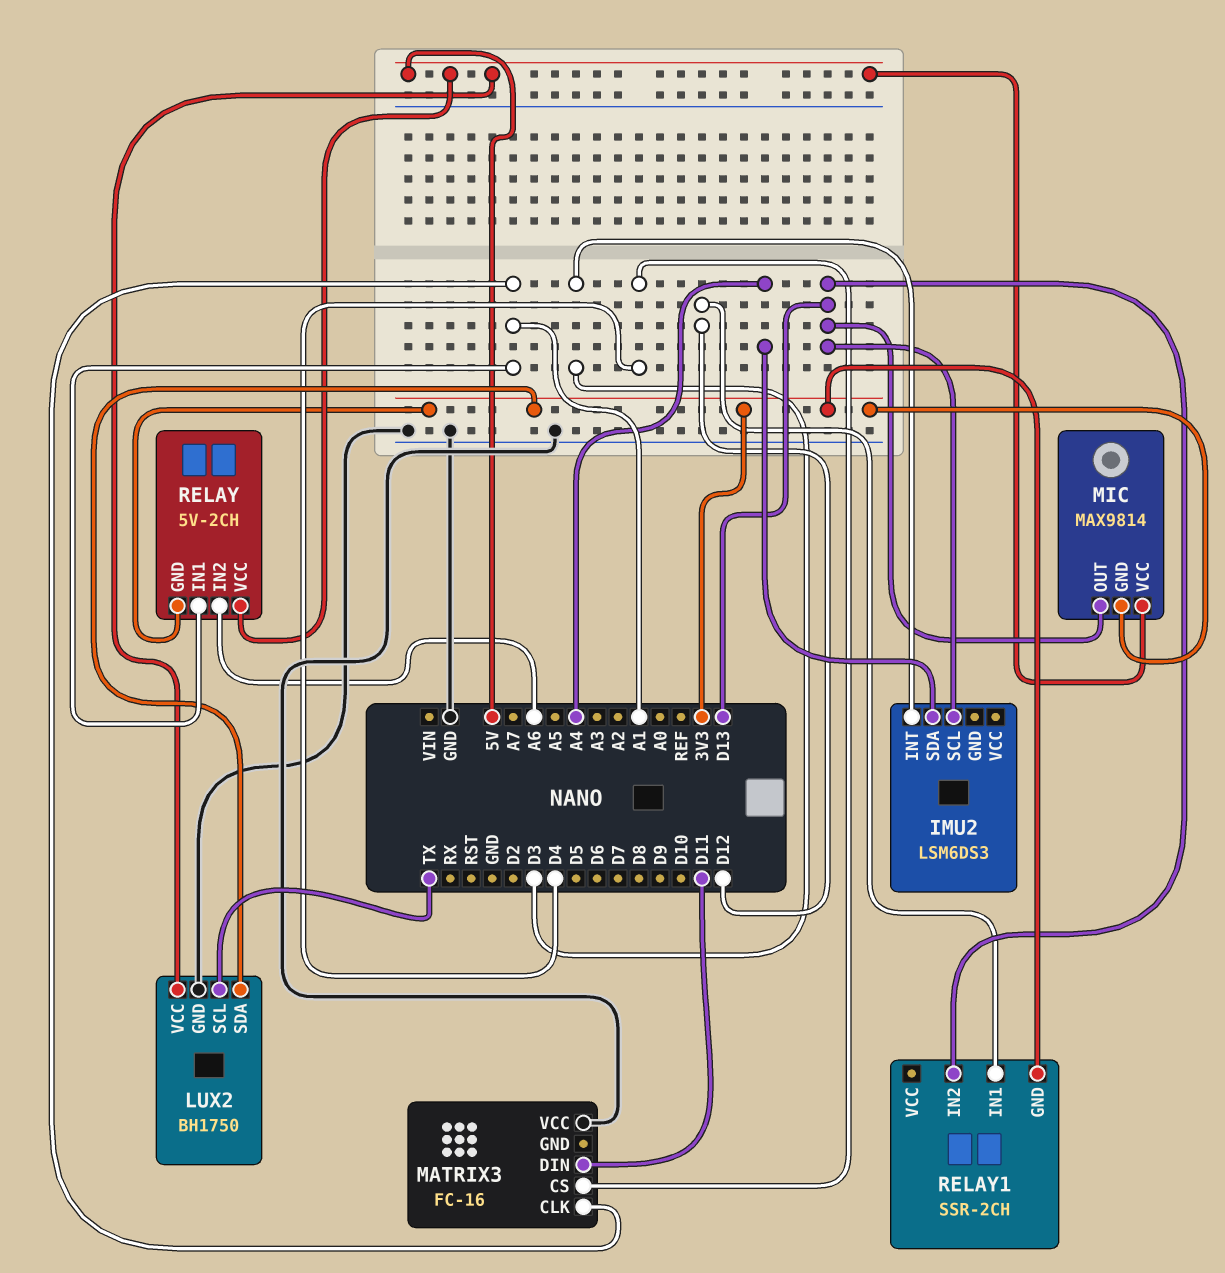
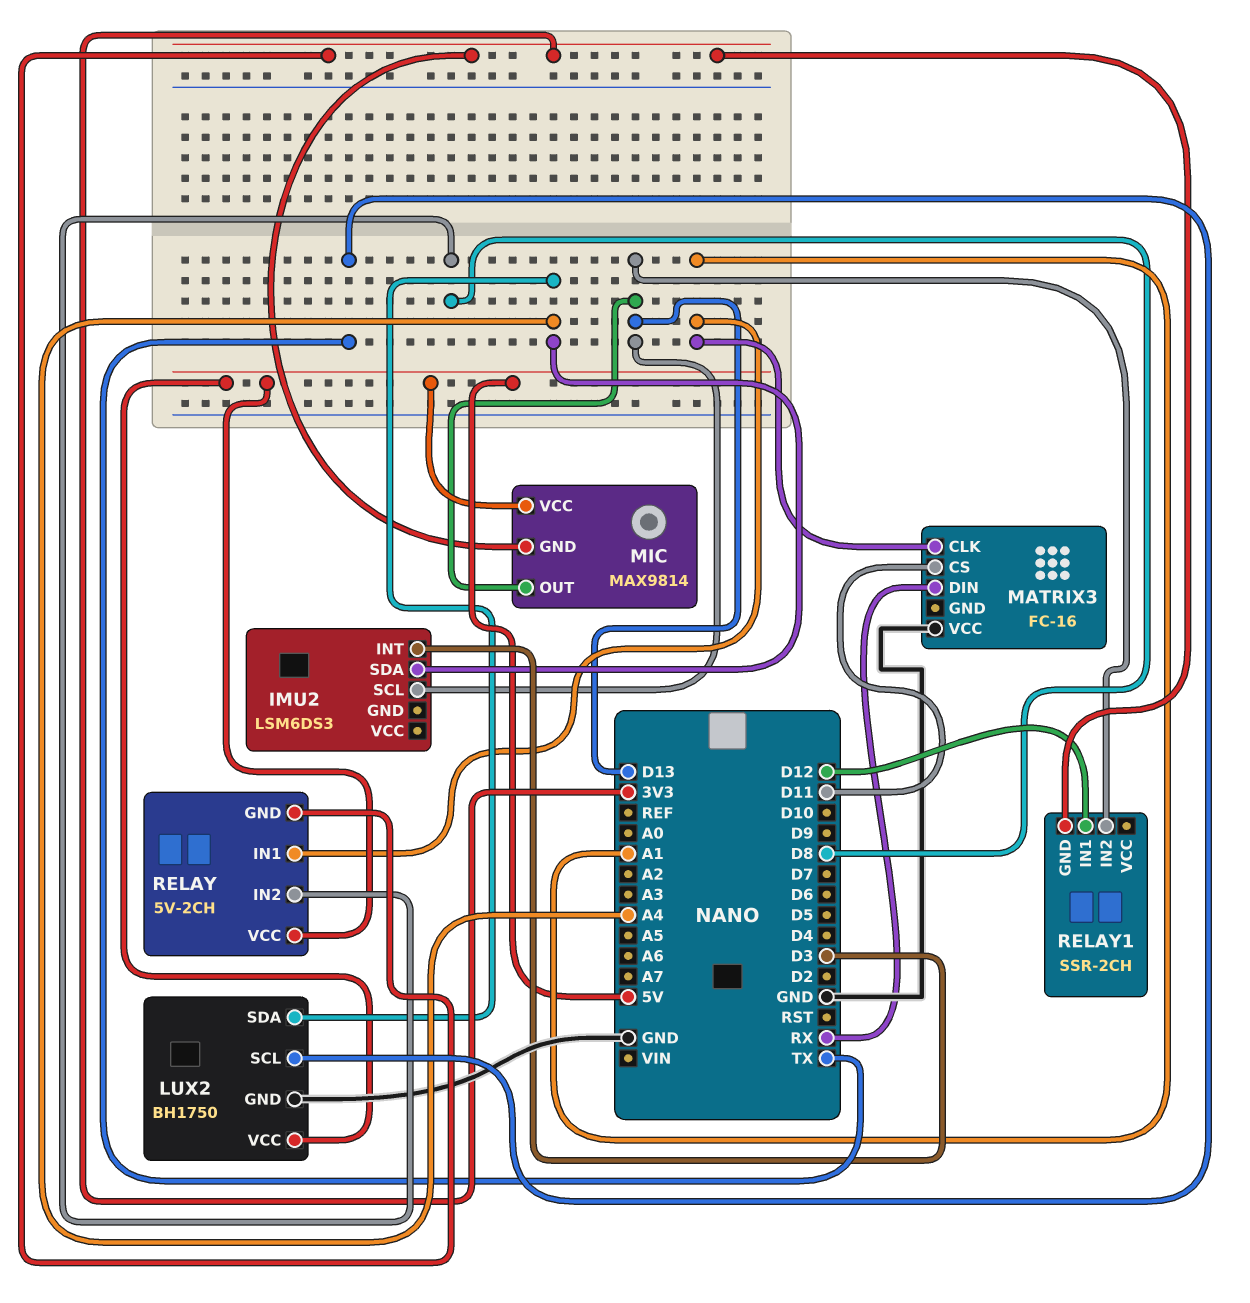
LUX2 pin SDA: 3V3 -> A4
MATRIX3 pin CS: D4 -> D11
MATRIX3 pin DIN: D11 -> RX
RELAY pin IN2: A6 -> D8

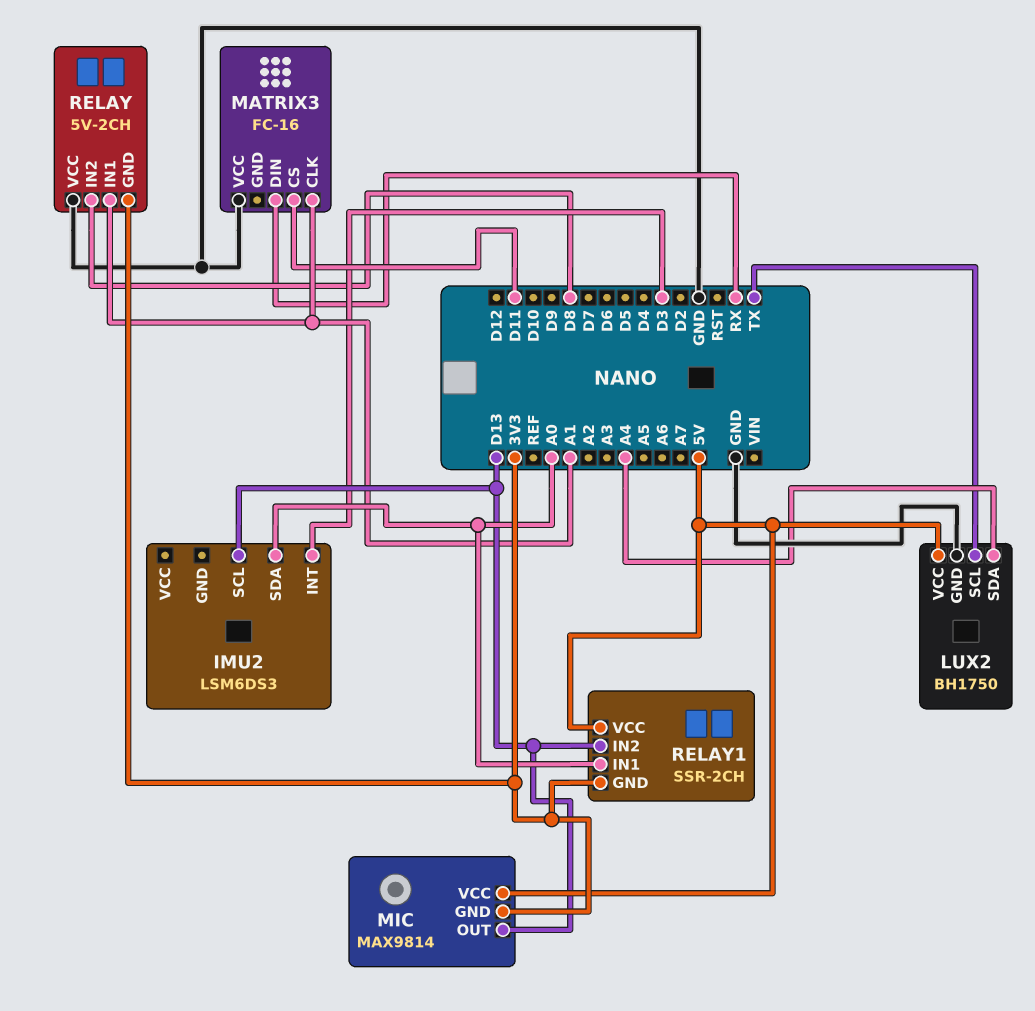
IMU2 pin SDA: A4 -> A0
RELAY pin VCC: 5V -> GND
RELAY1 pin IN1: D12 -> A0
RELAY1 pin VCC: none -> 5V

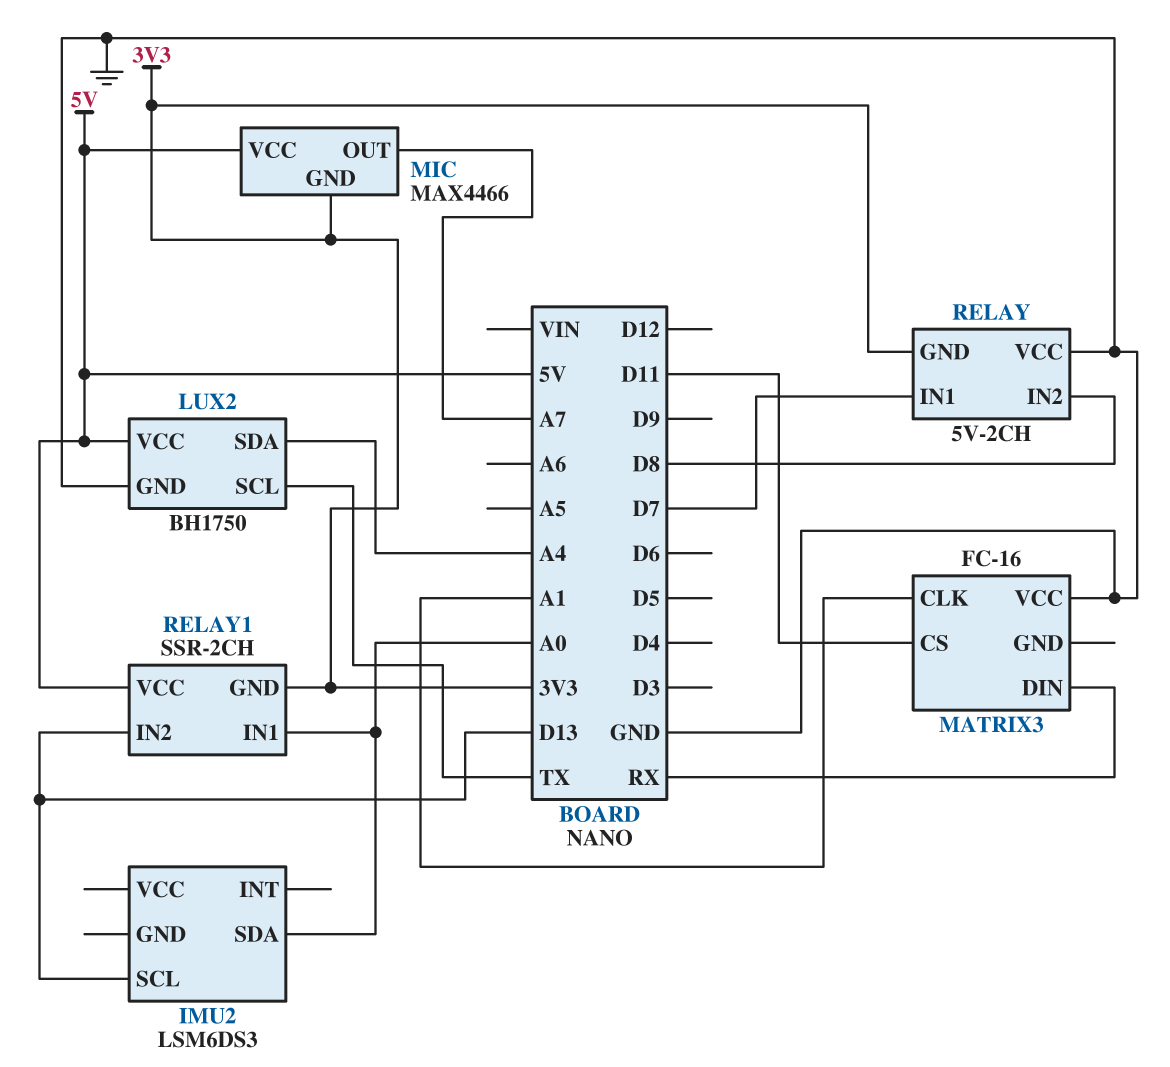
IMU2 pin INT: D3 -> none
MIC: MAX9814 -> MAX4466
MIC pin OUT: D13 -> A7
RELAY pin IN1: A1 -> D7

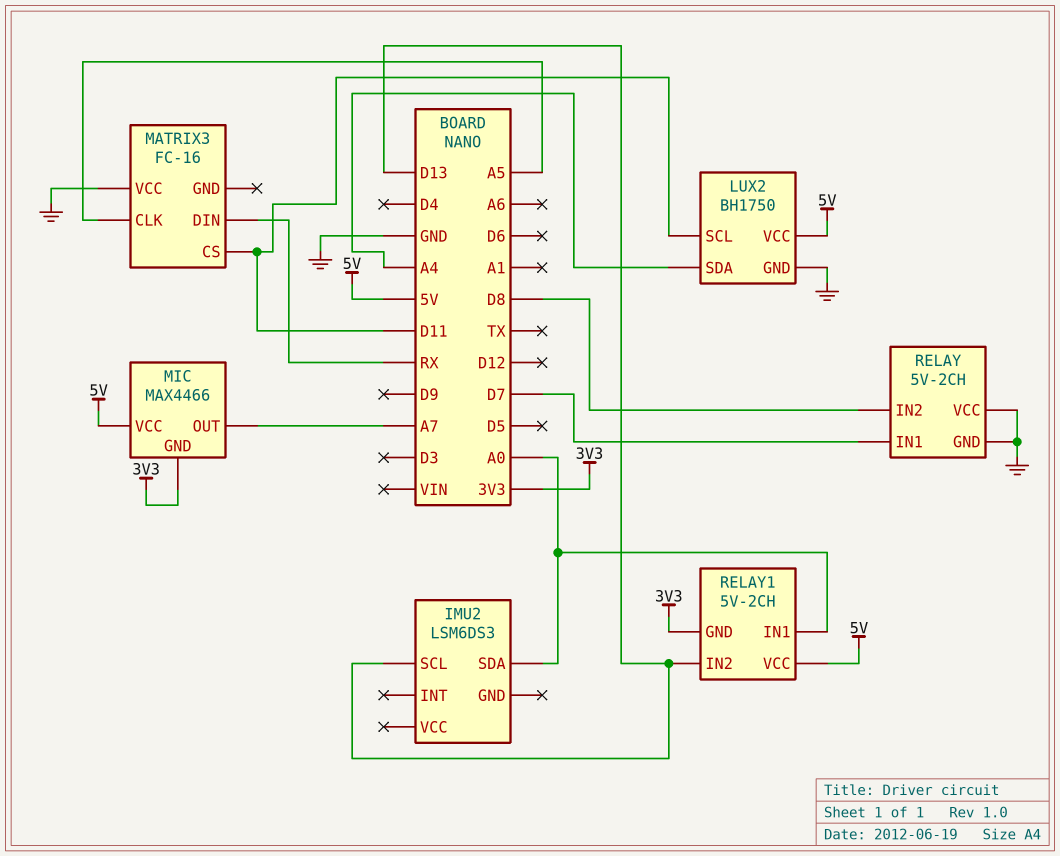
LUX2 pin SCL: TX -> D11
MATRIX3 pin CLK: A1 -> A5
RELAY pin GND: 3V3 -> GND
RELAY1: SSR-2CH -> 5V-2CH

